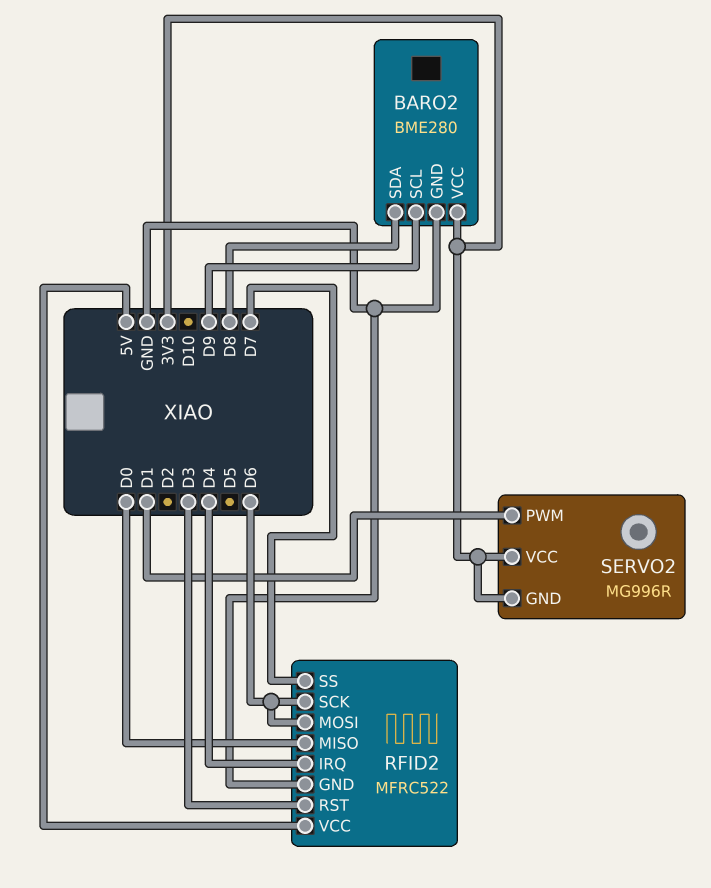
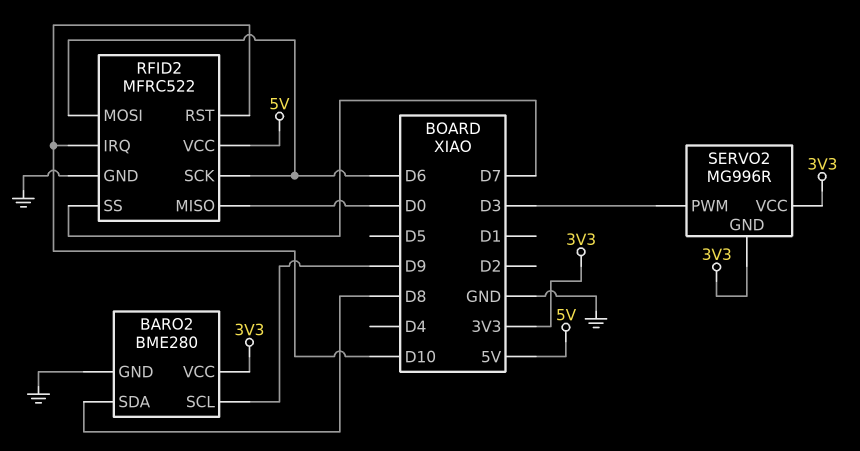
RFID2 pin IRQ: D4 -> D10
RFID2 pin RST: D3 -> D10
SERVO2 pin PWM: D1 -> D3

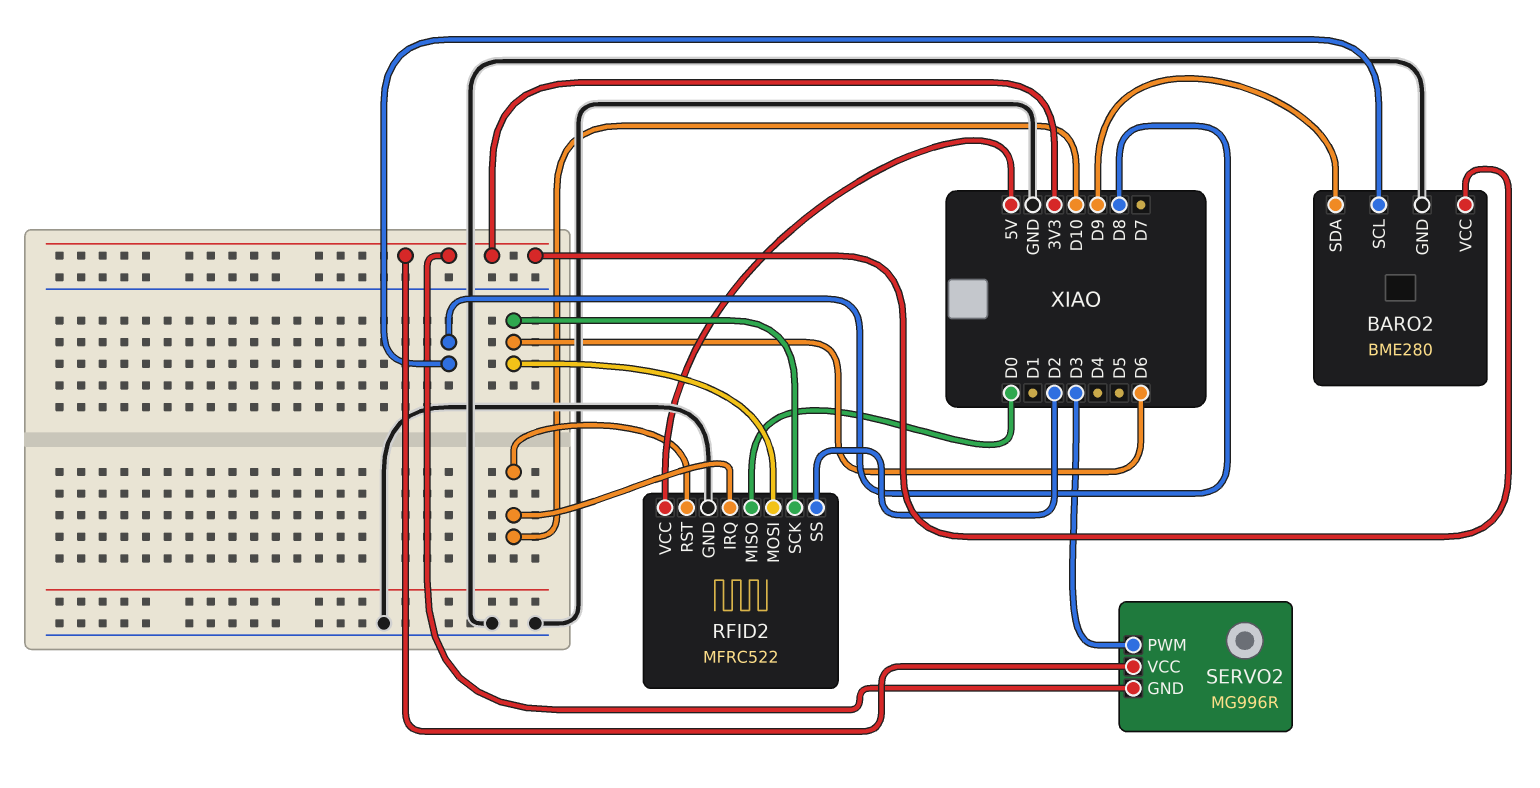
BARO2 pin SCL: D9 -> D8
BARO2 pin SDA: D8 -> D9
RFID2 pin SS: D7 -> D2

